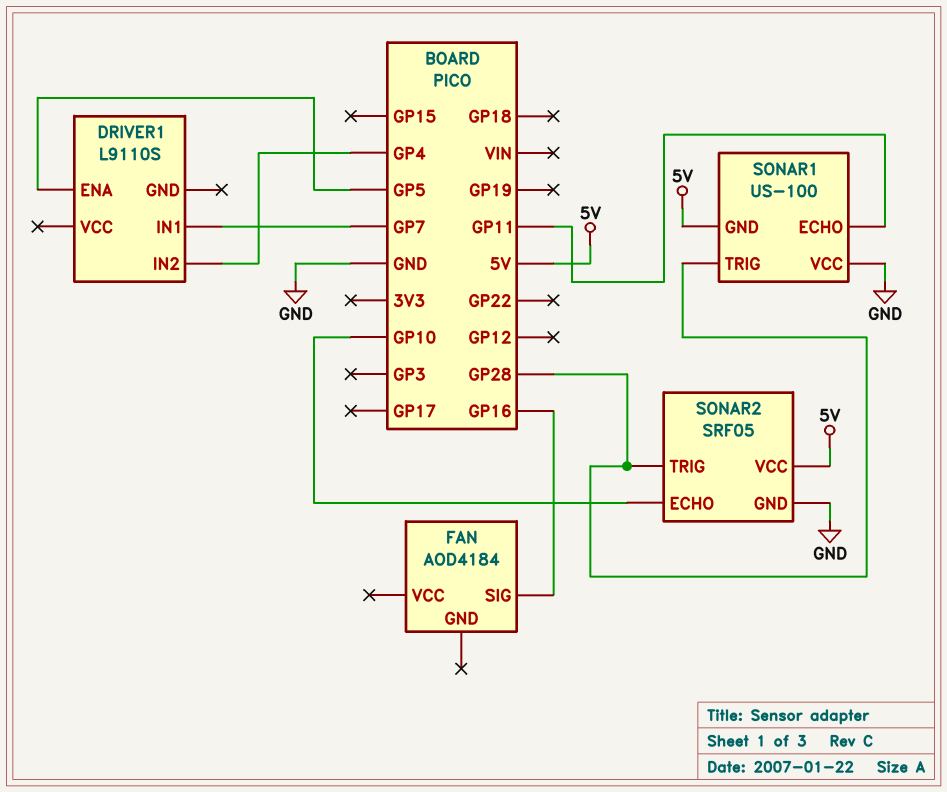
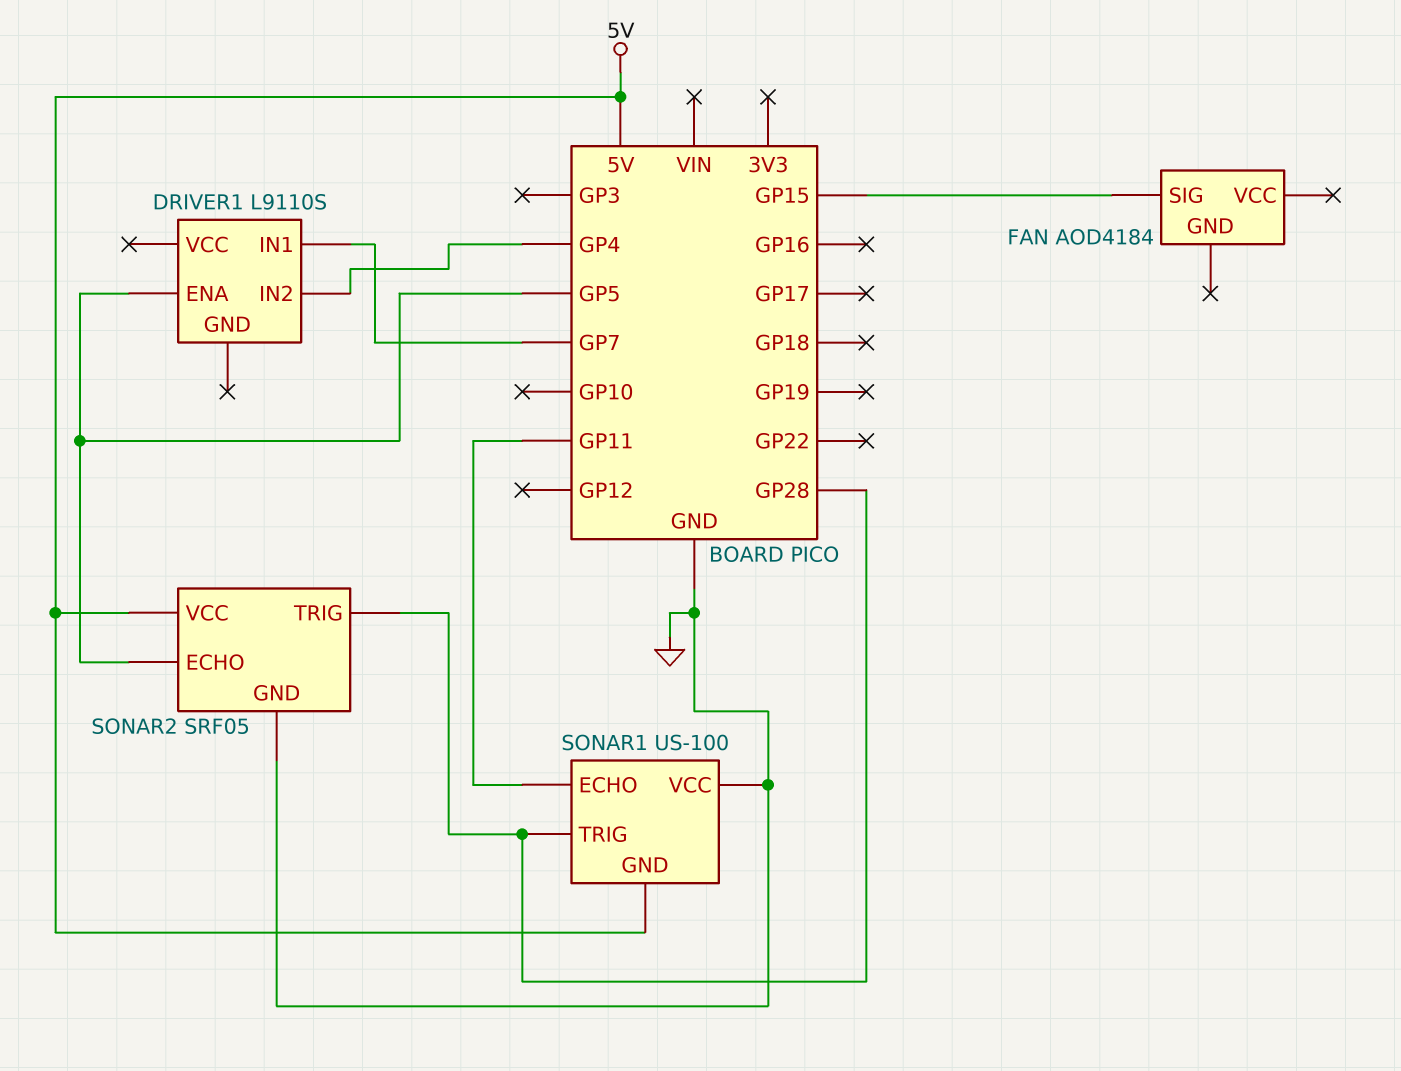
FAN pin SIG: GP16 -> GP15
SONAR2 pin ECHO: GP10 -> GP5

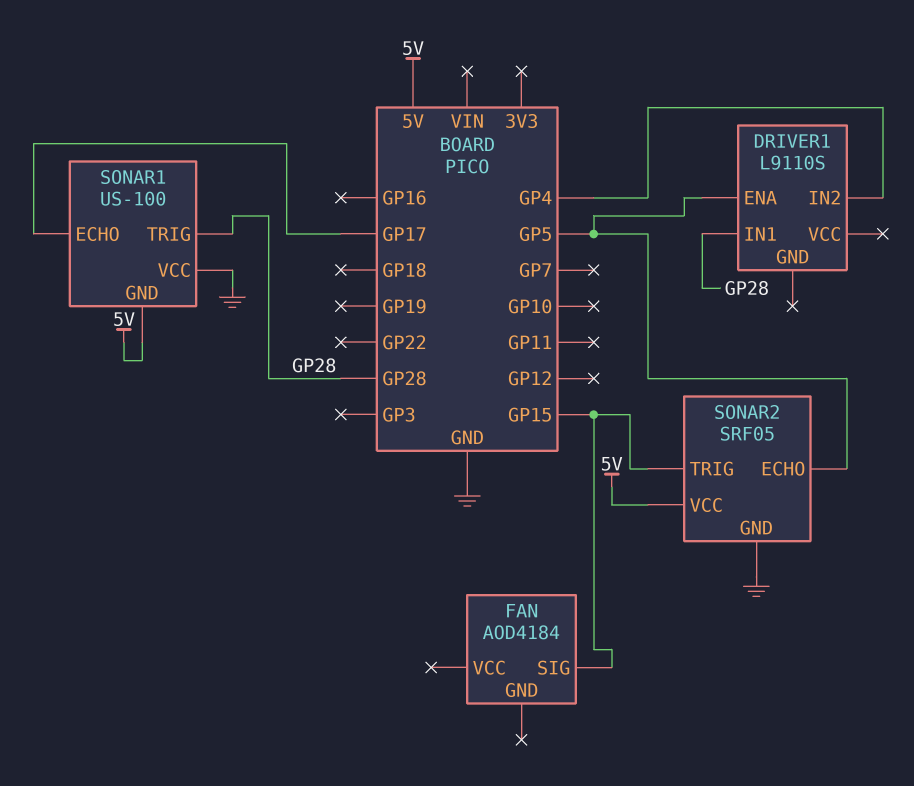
DRIVER1 pin IN1: GP7 -> GP28
SONAR1 pin ECHO: GP11 -> GP17
SONAR2 pin TRIG: GP28 -> GP15

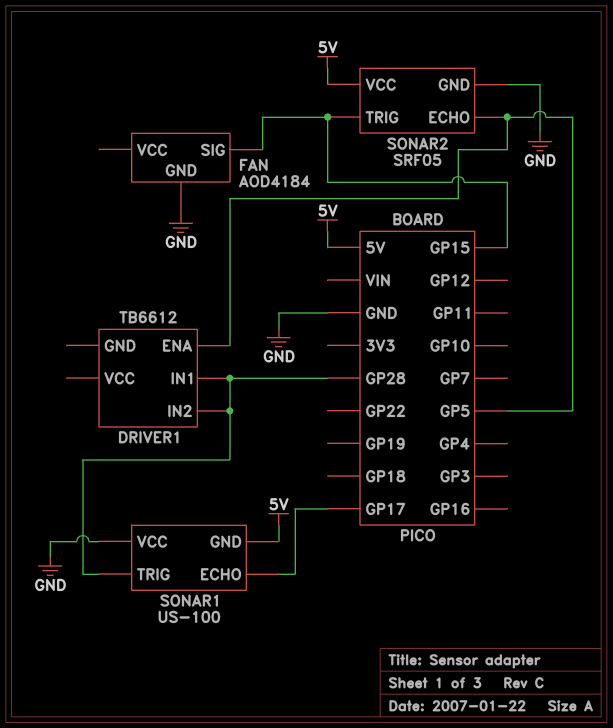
DRIVER1: L9110S -> TB6612
DRIVER1 pin IN2: GP4 -> GP28
FAN pin GND: none -> GND

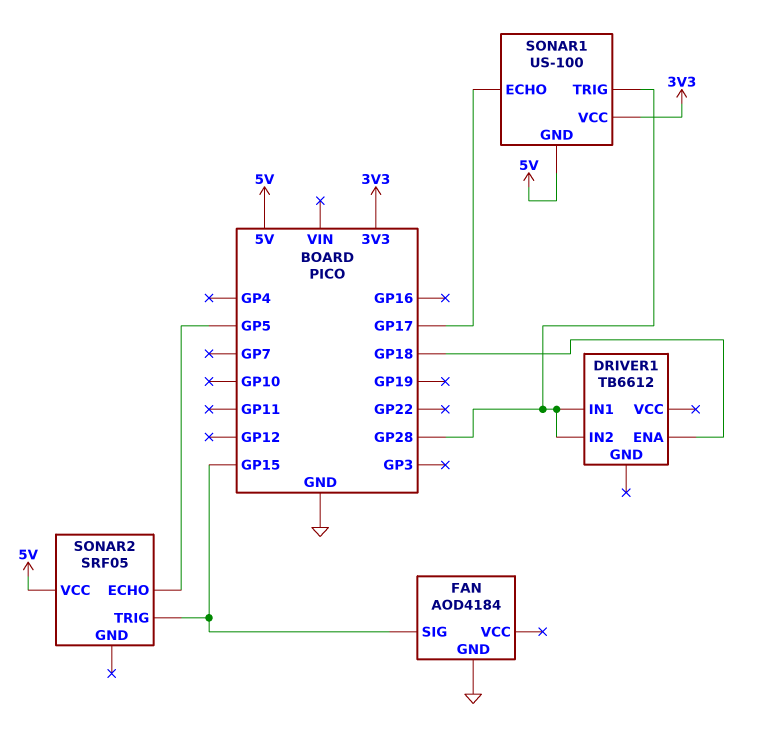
DRIVER1 pin ENA: GP5 -> GP18
SONAR1 pin VCC: GND -> 3V3
SONAR2 pin GND: GND -> none

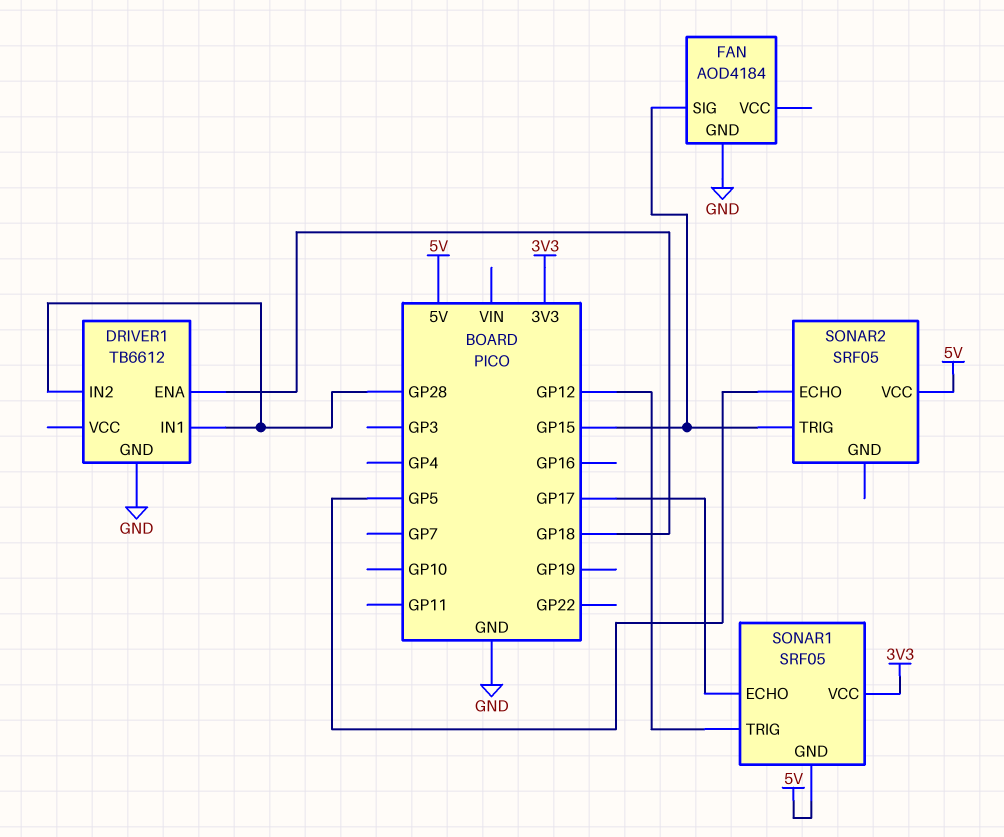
DRIVER1 pin GND: none -> GND
SONAR1: US-100 -> SRF05
SONAR1 pin TRIG: GP28 -> GP12

